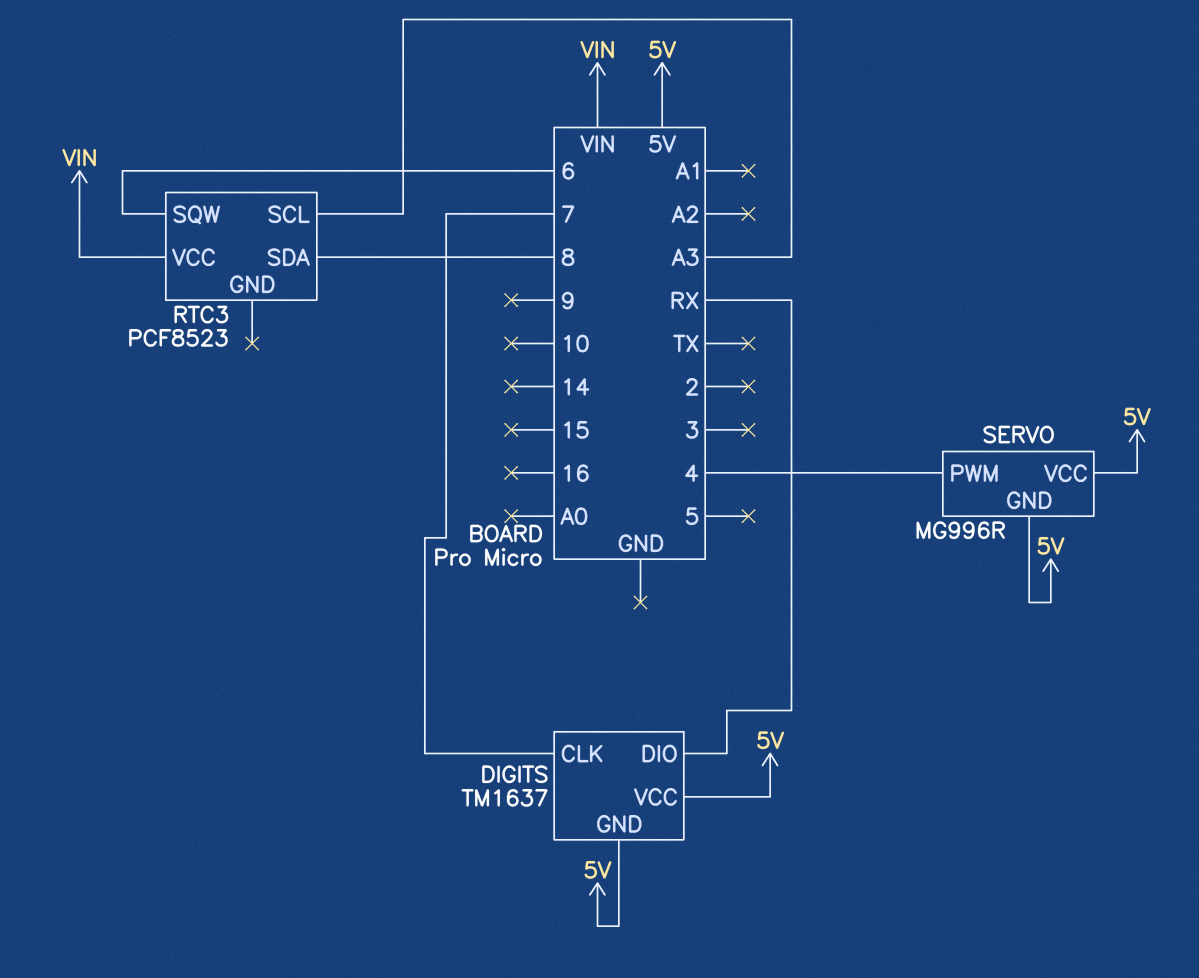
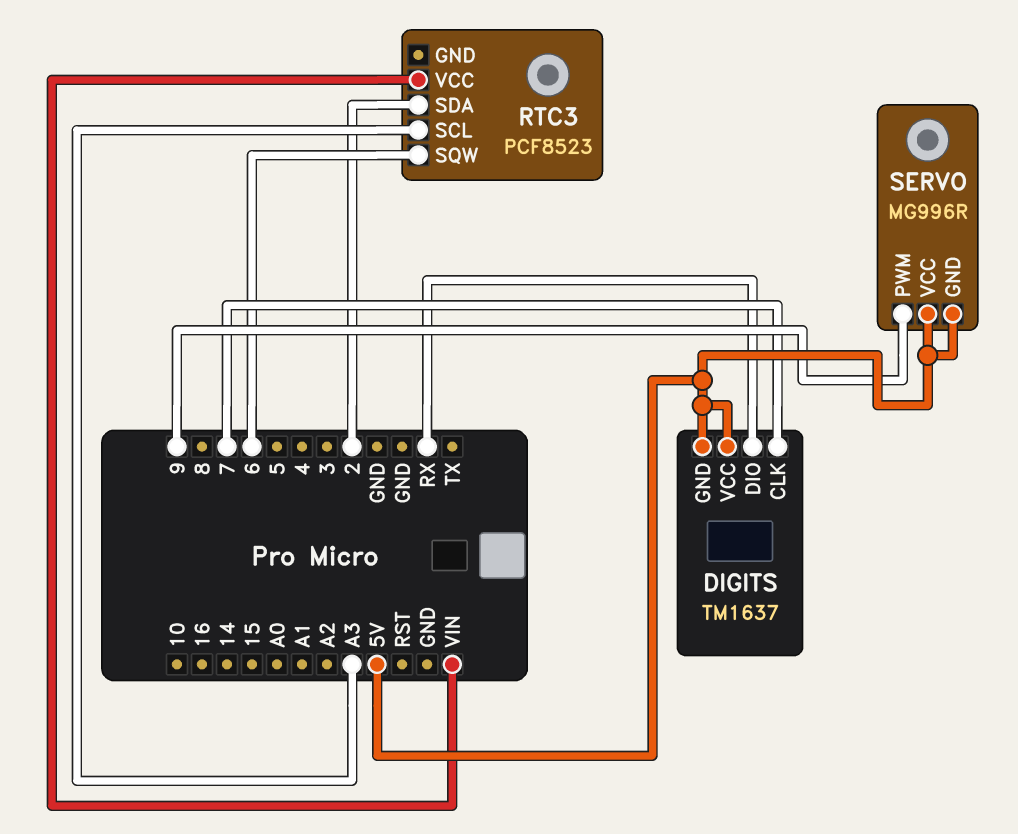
RTC3 pin SDA: 8 -> 2
SERVO pin PWM: 4 -> 9

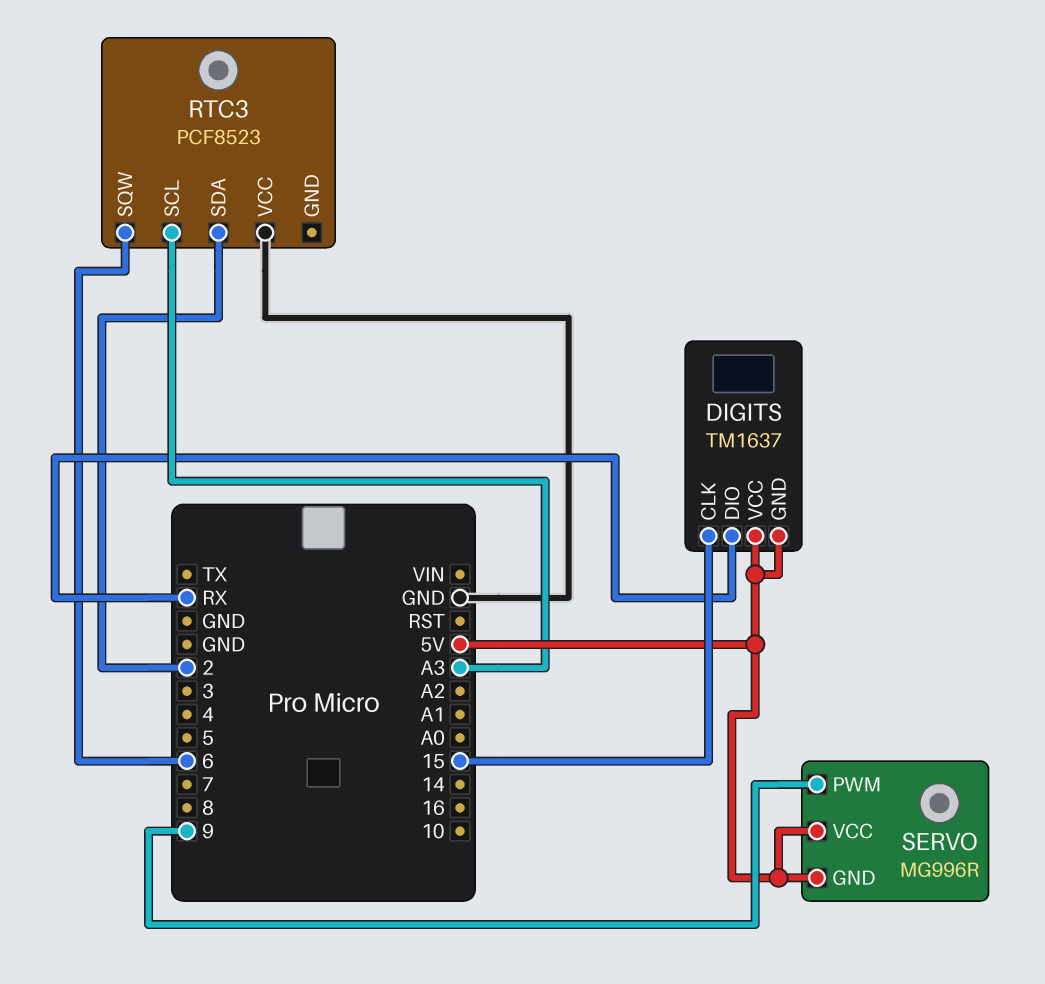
DIGITS pin CLK: 7 -> 15
RTC3 pin VCC: VIN -> GND

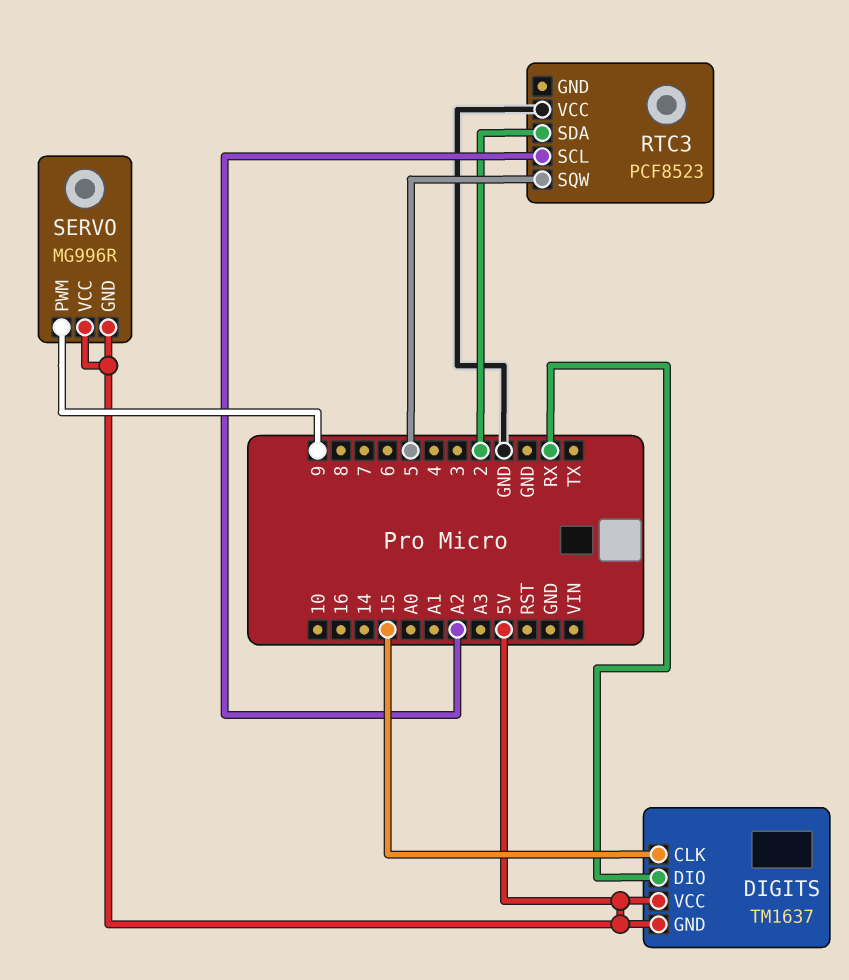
RTC3 pin SCL: A3 -> A2
RTC3 pin SQW: 6 -> 5

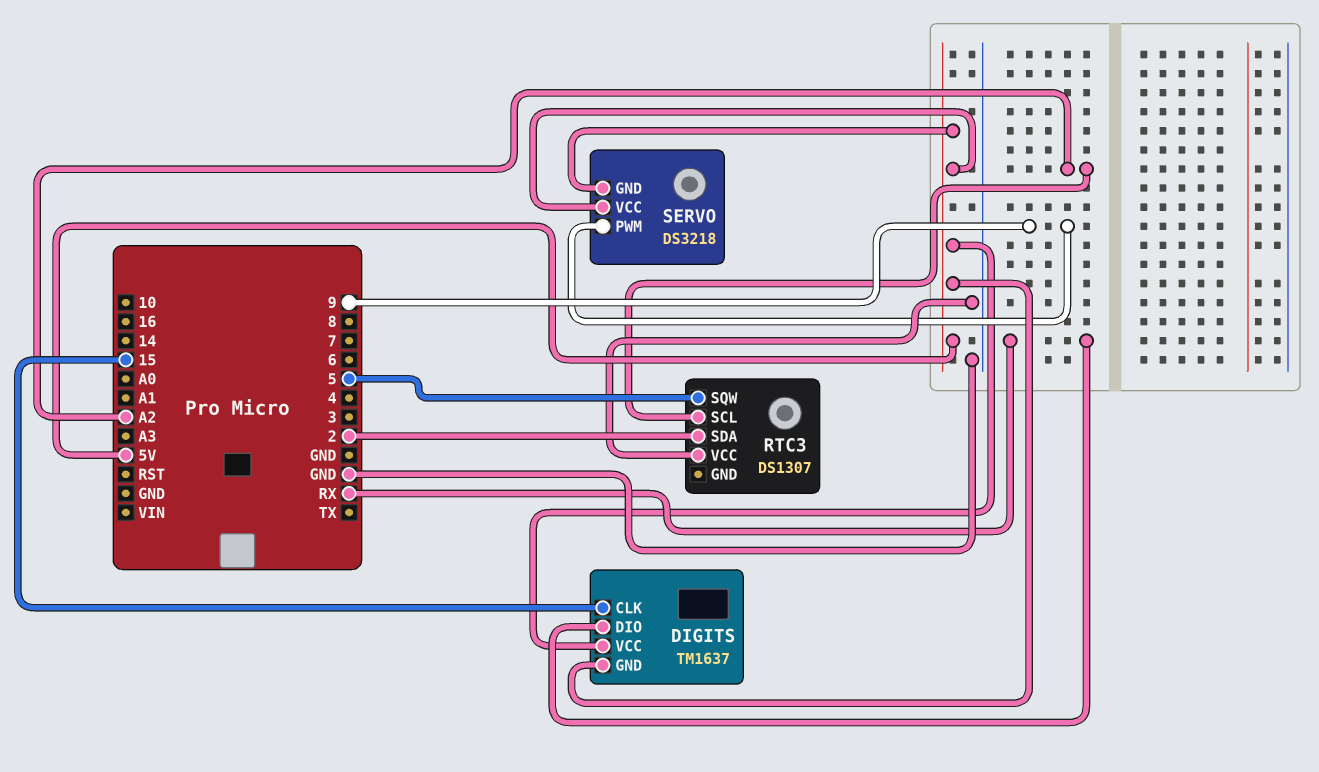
RTC3: PCF8523 -> DS1307
SERVO: MG996R -> DS3218

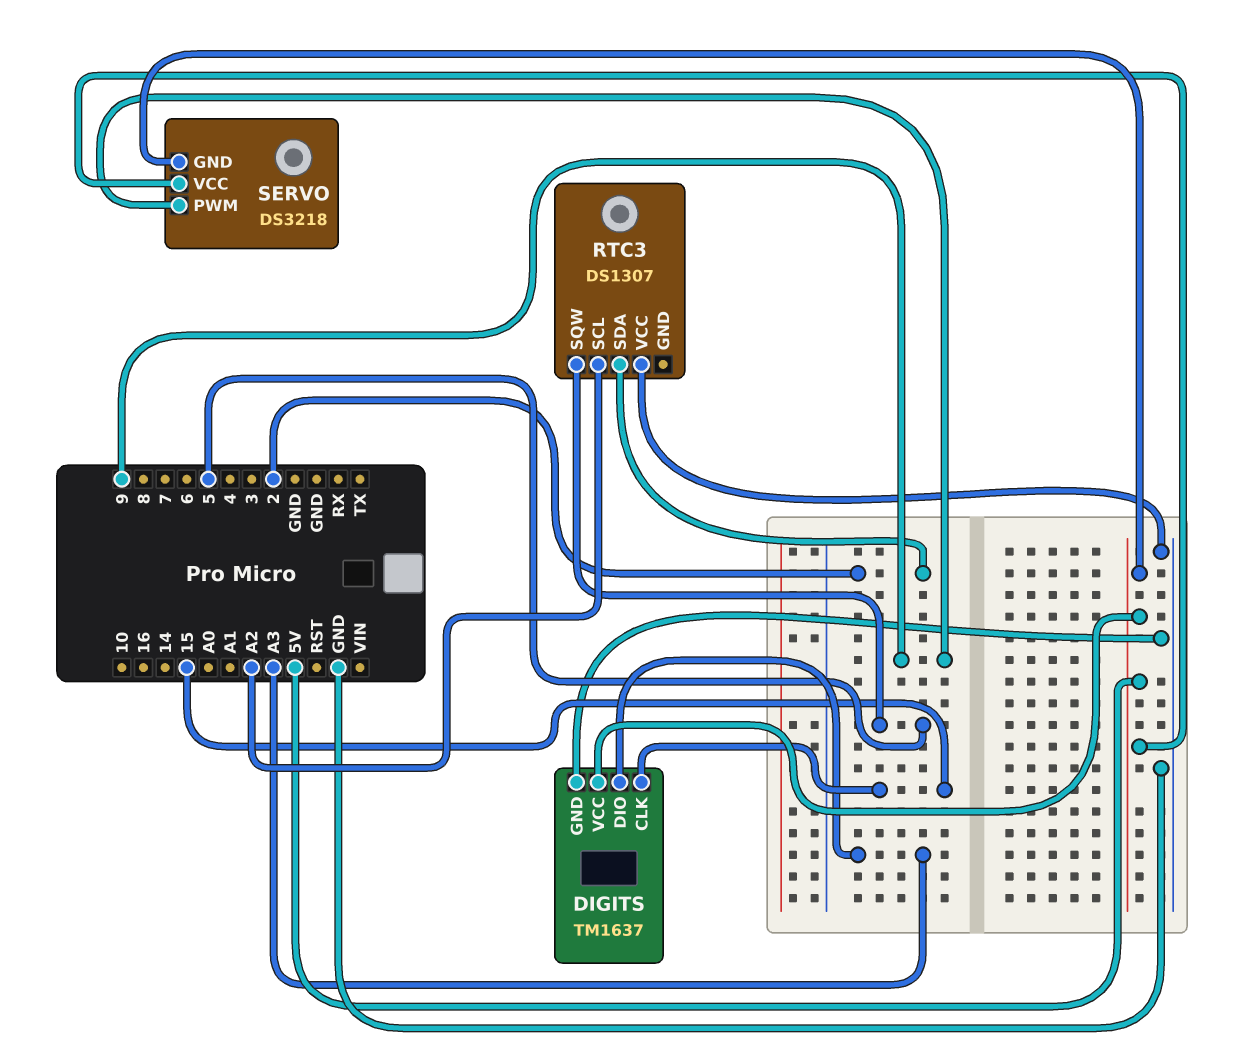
DIGITS pin DIO: RX -> A3
DIGITS pin GND: 5V -> GND

